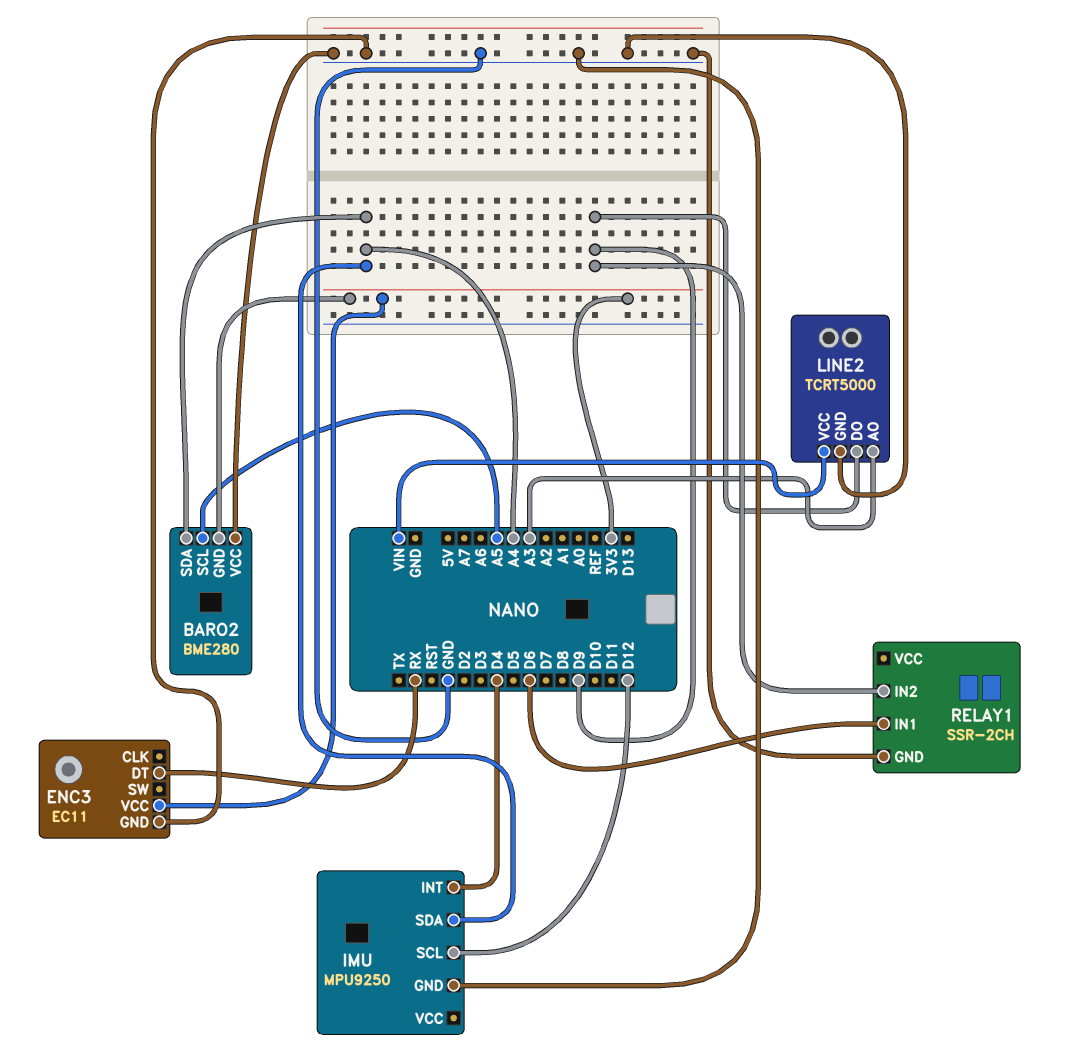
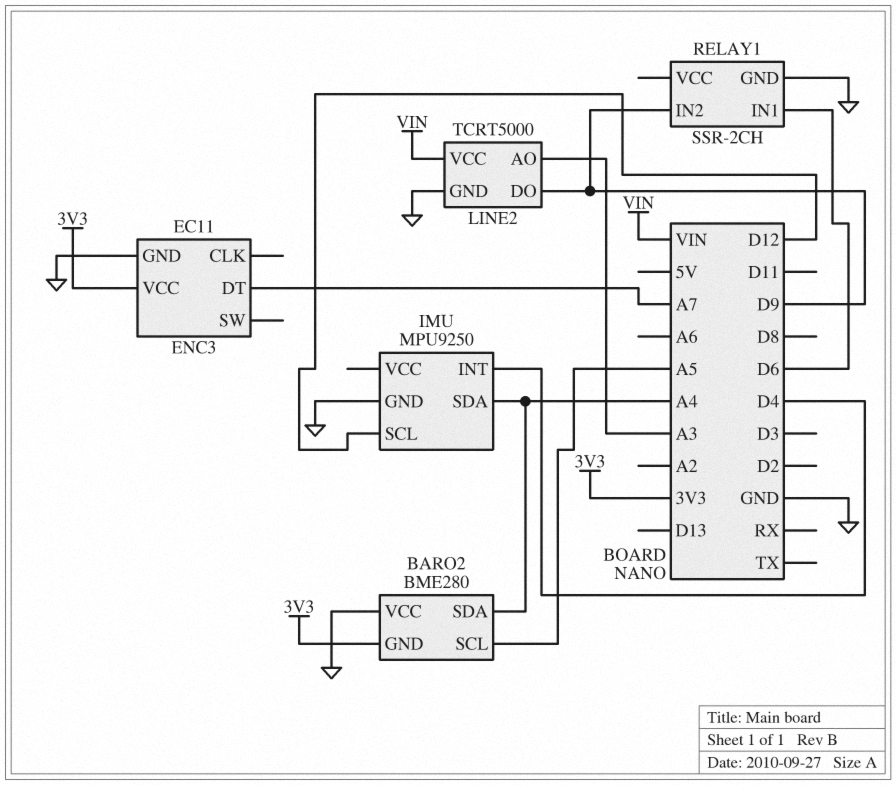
ENC3 pin DT: RX -> A7

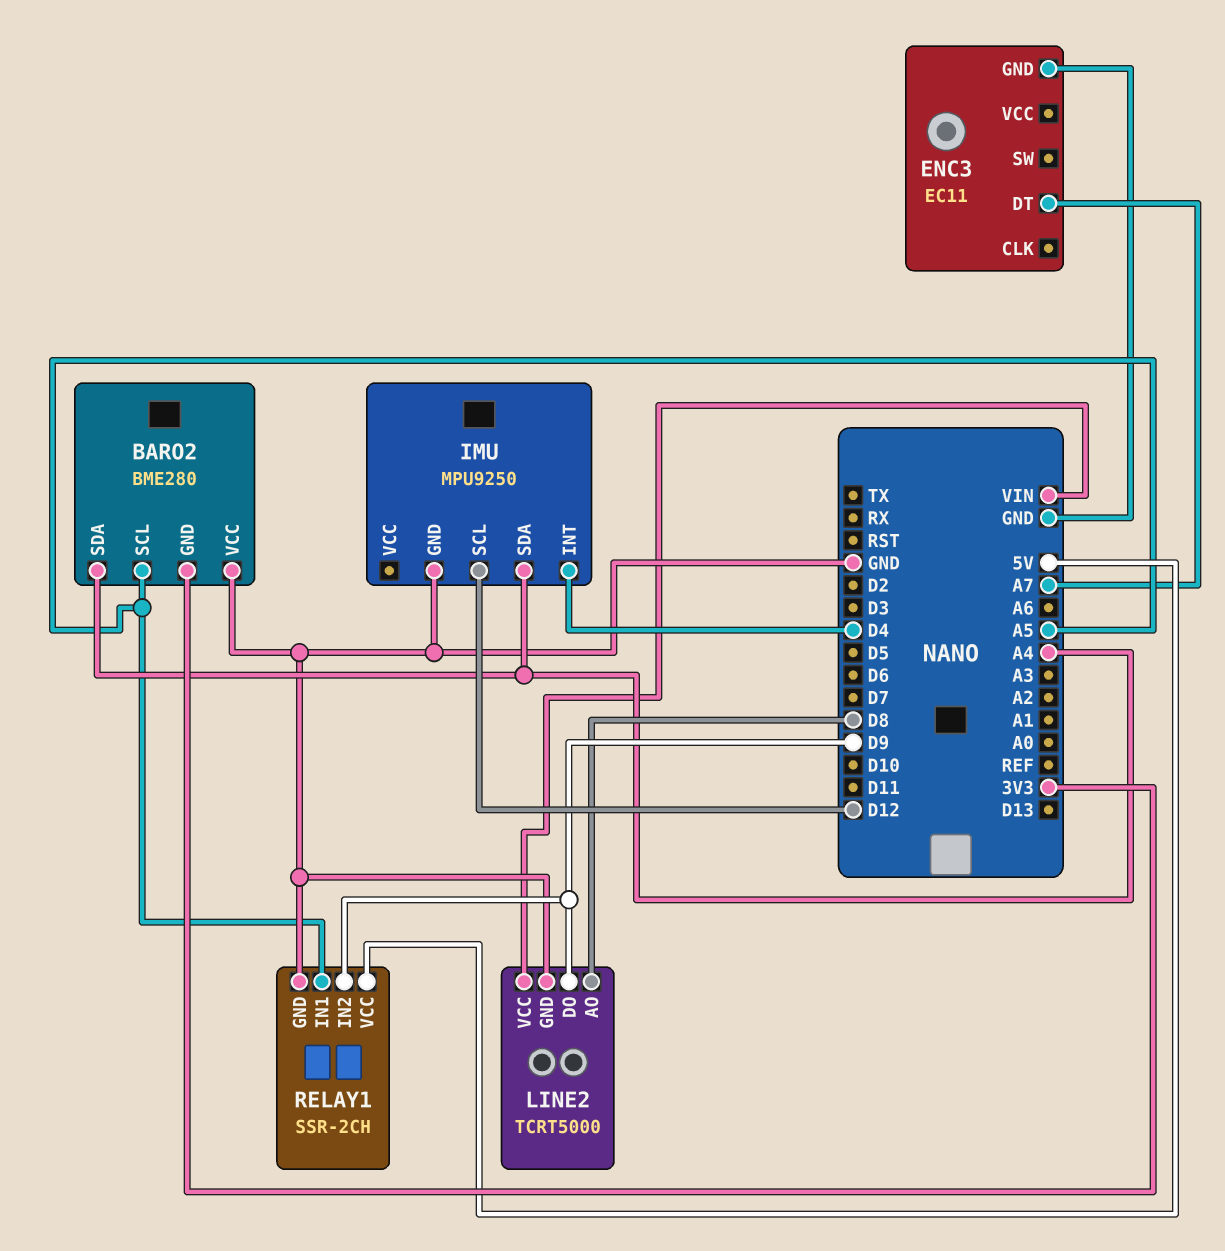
ENC3 pin VCC: 3V3 -> none
LINE2 pin AO: A3 -> D8
RELAY1 pin IN1: D6 -> A5
RELAY1 pin VCC: none -> 5V

